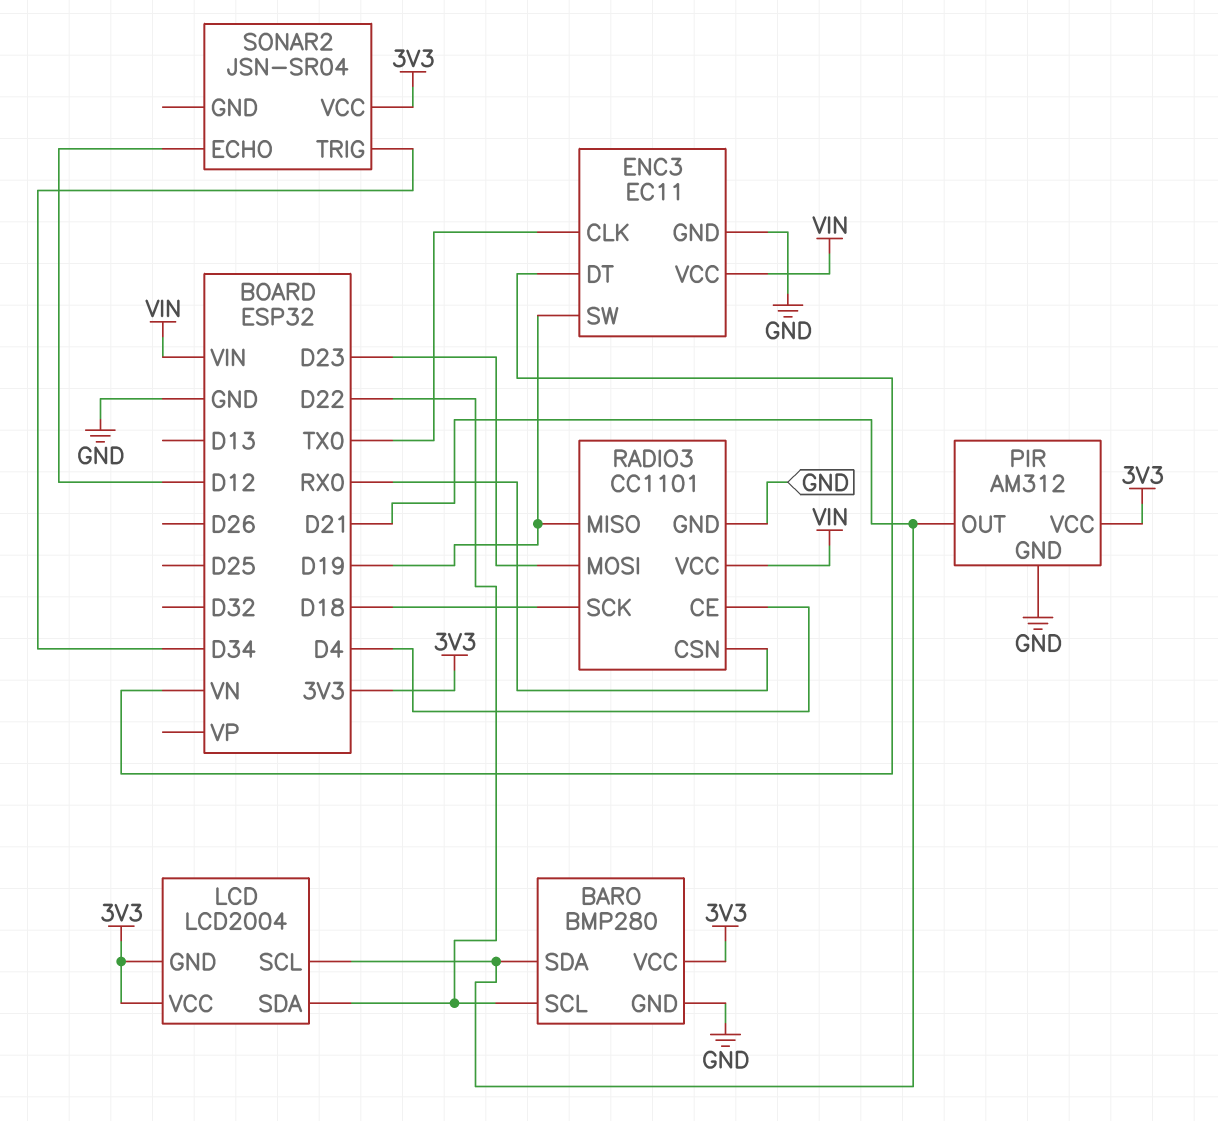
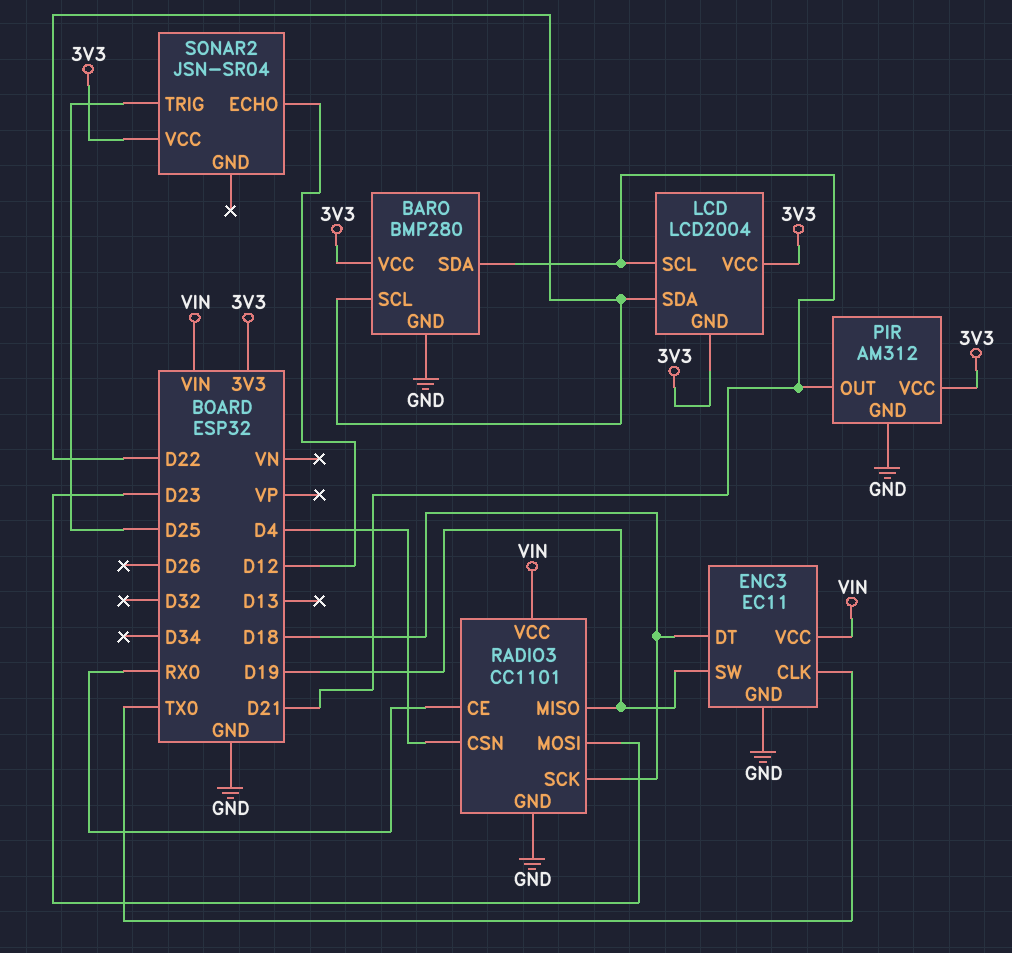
ENC3 pin DT: VN -> D18
RADIO3 pin CE: D4 -> RX0
RADIO3 pin CSN: RX0 -> D4
SONAR2 pin TRIG: D34 -> D25

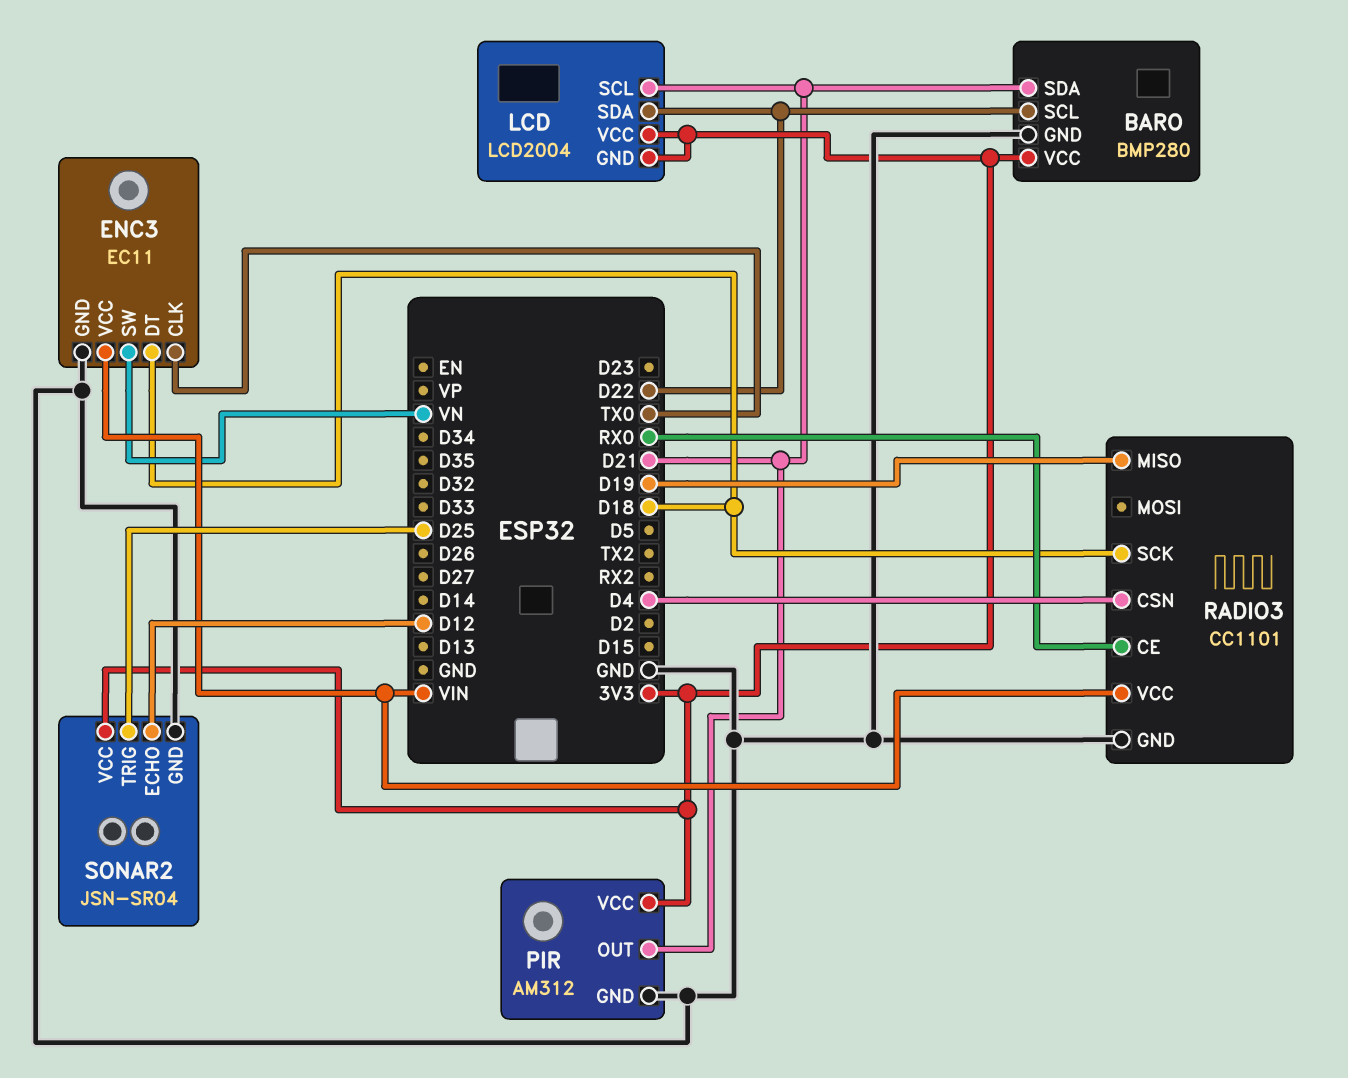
ENC3 pin SW: D19 -> VN
RADIO3 pin MOSI: D23 -> none
SONAR2 pin GND: none -> GND

